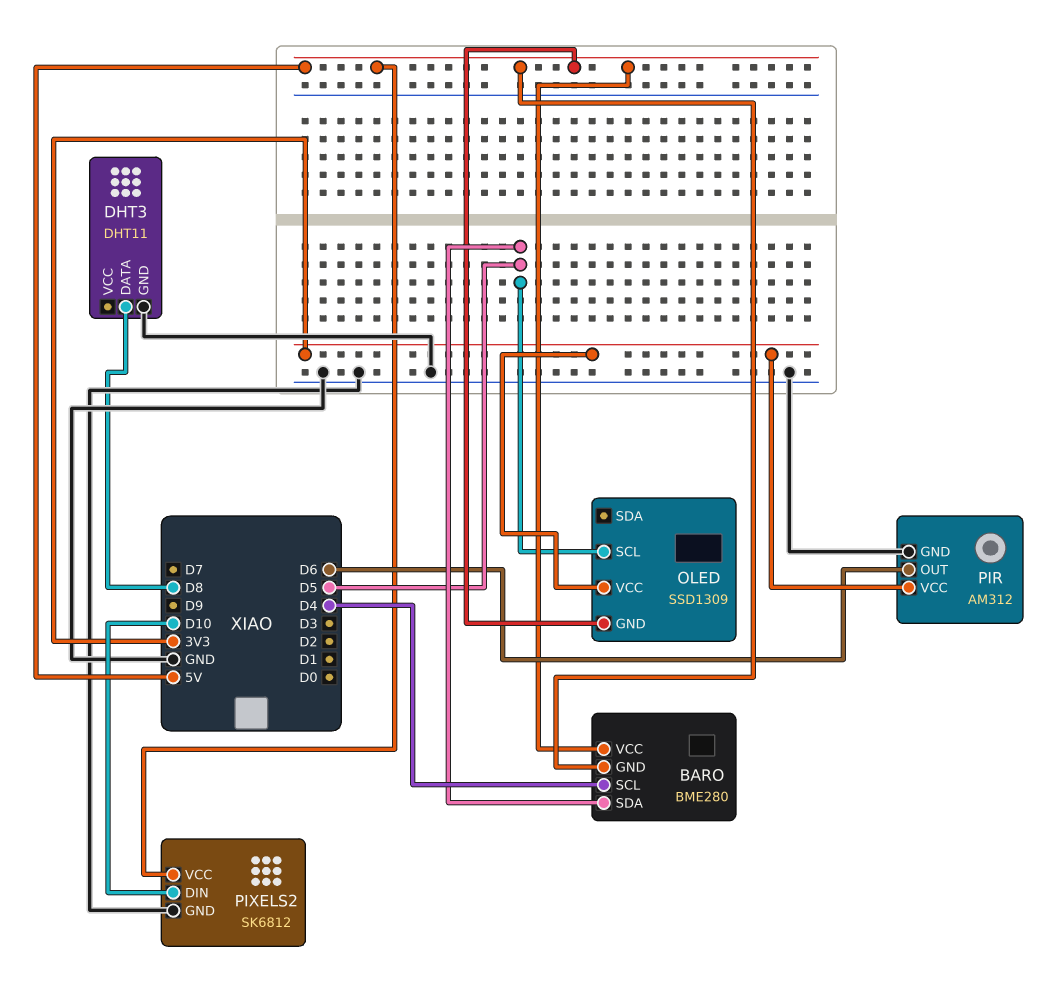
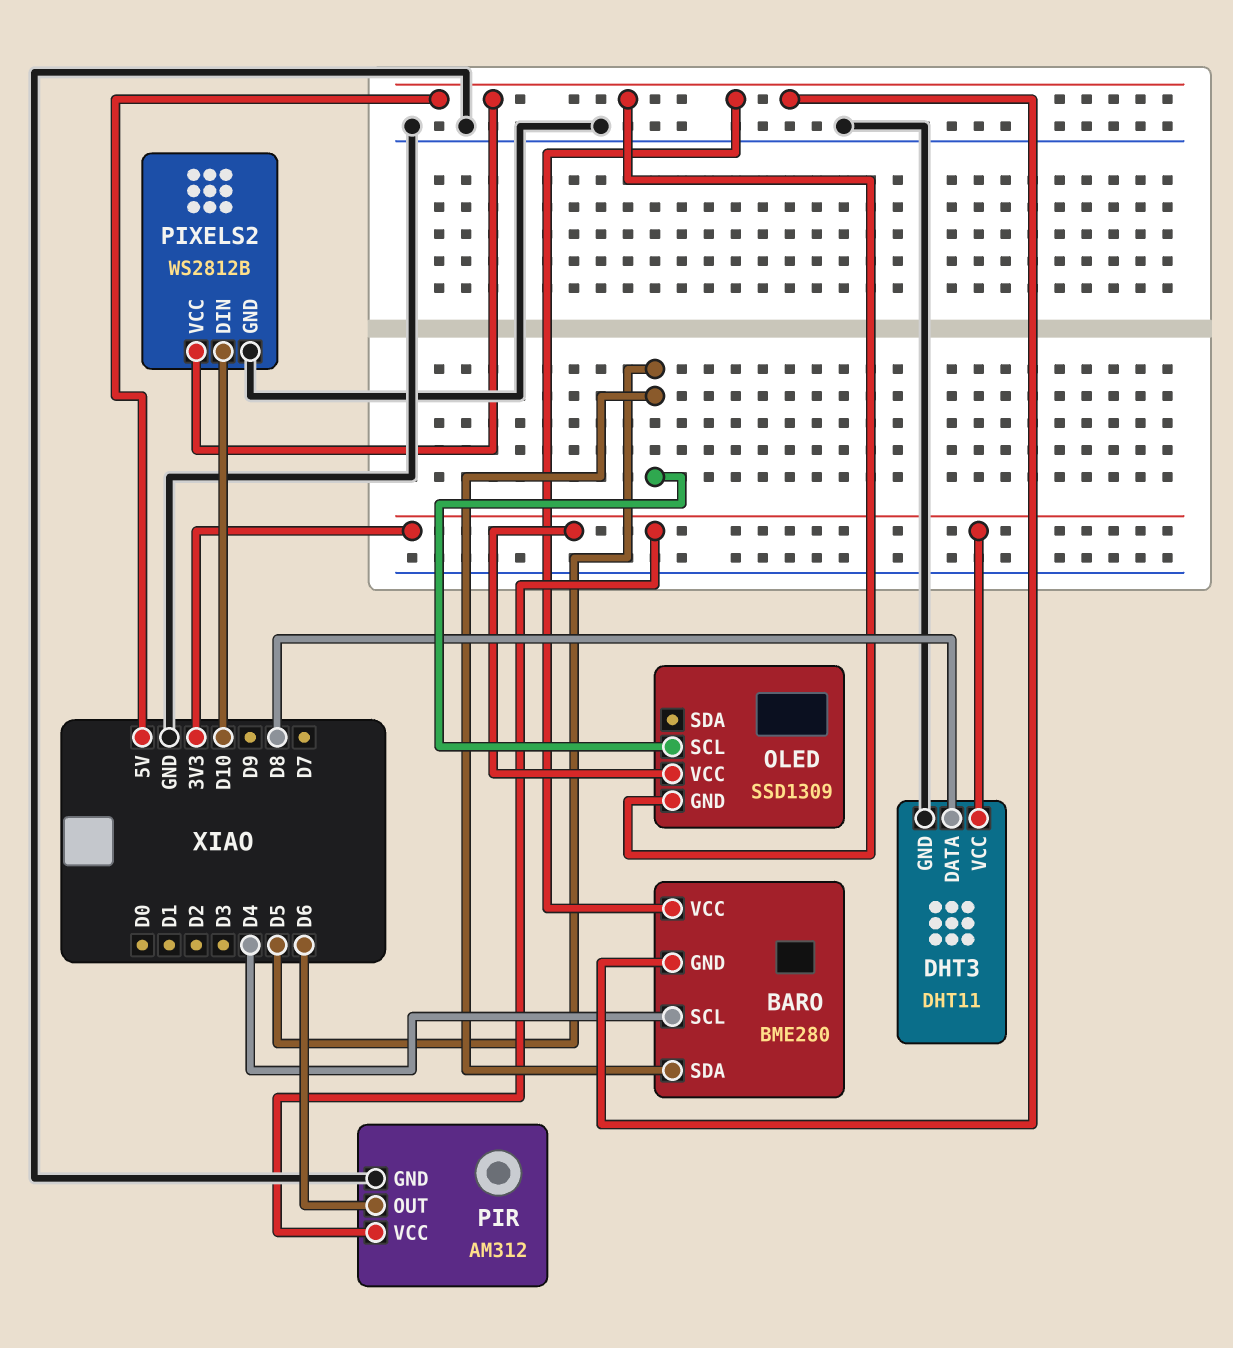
DHT3 pin VCC: none -> 3V3
PIXELS2: SK6812 -> WS2812B

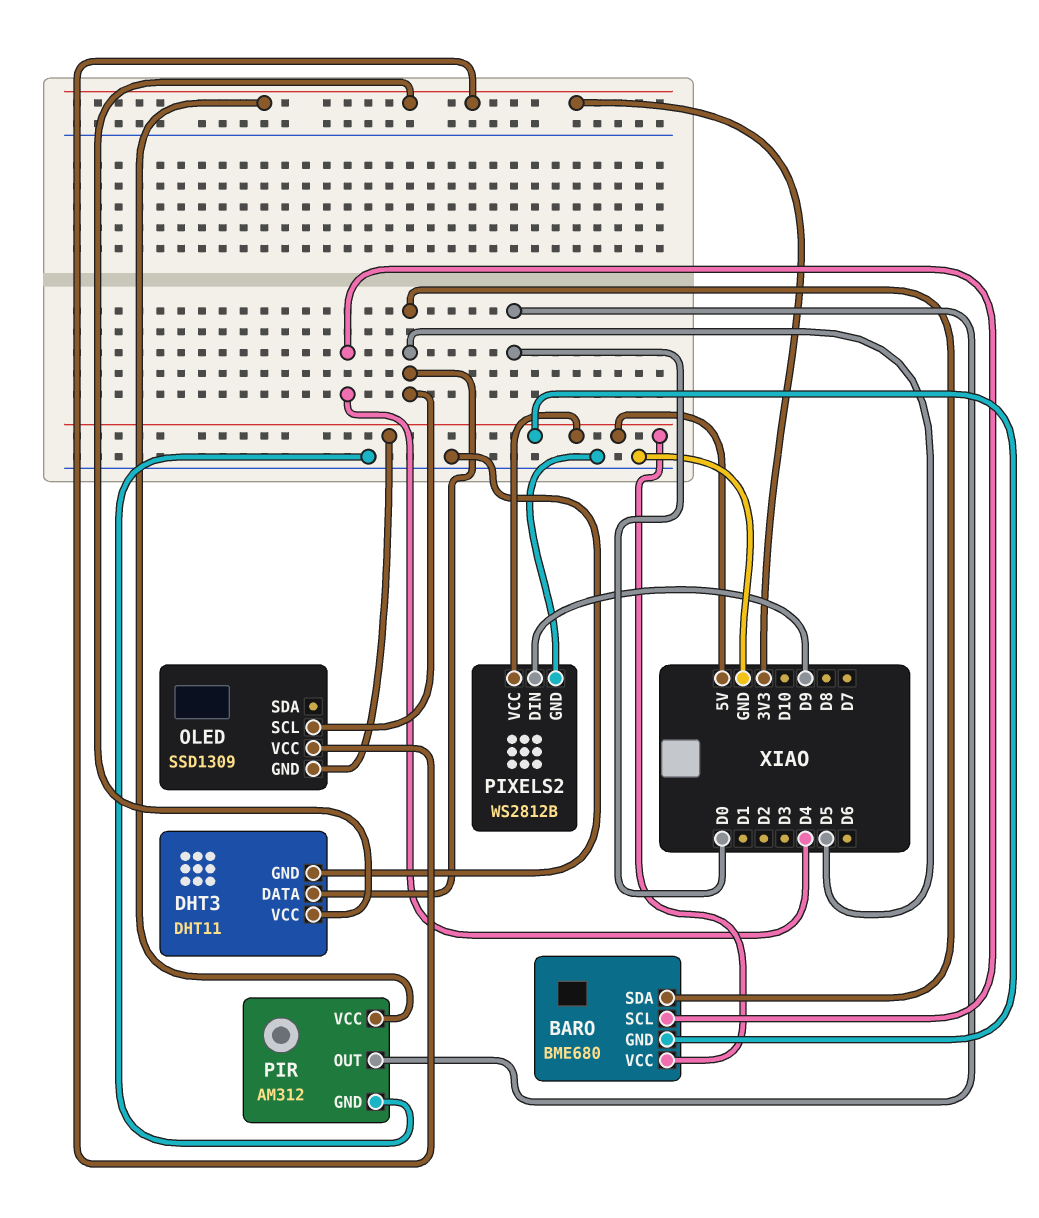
BARO: BME280 -> BME680
DHT3 pin DATA: D8 -> D5
PIR pin OUT: D6 -> D0
PIXELS2 pin DIN: D10 -> D9

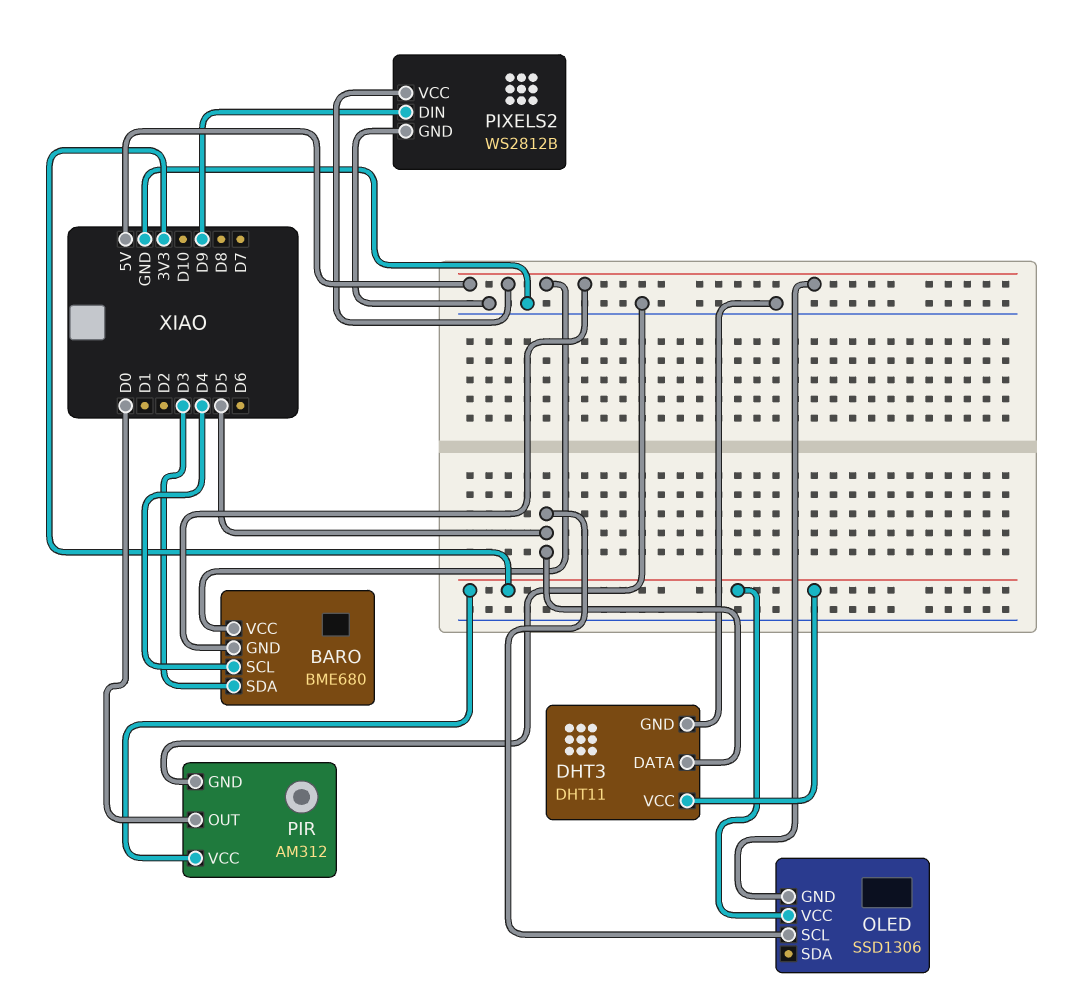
BARO pin SDA: D5 -> D3
OLED: SSD1309 -> SSD1306

